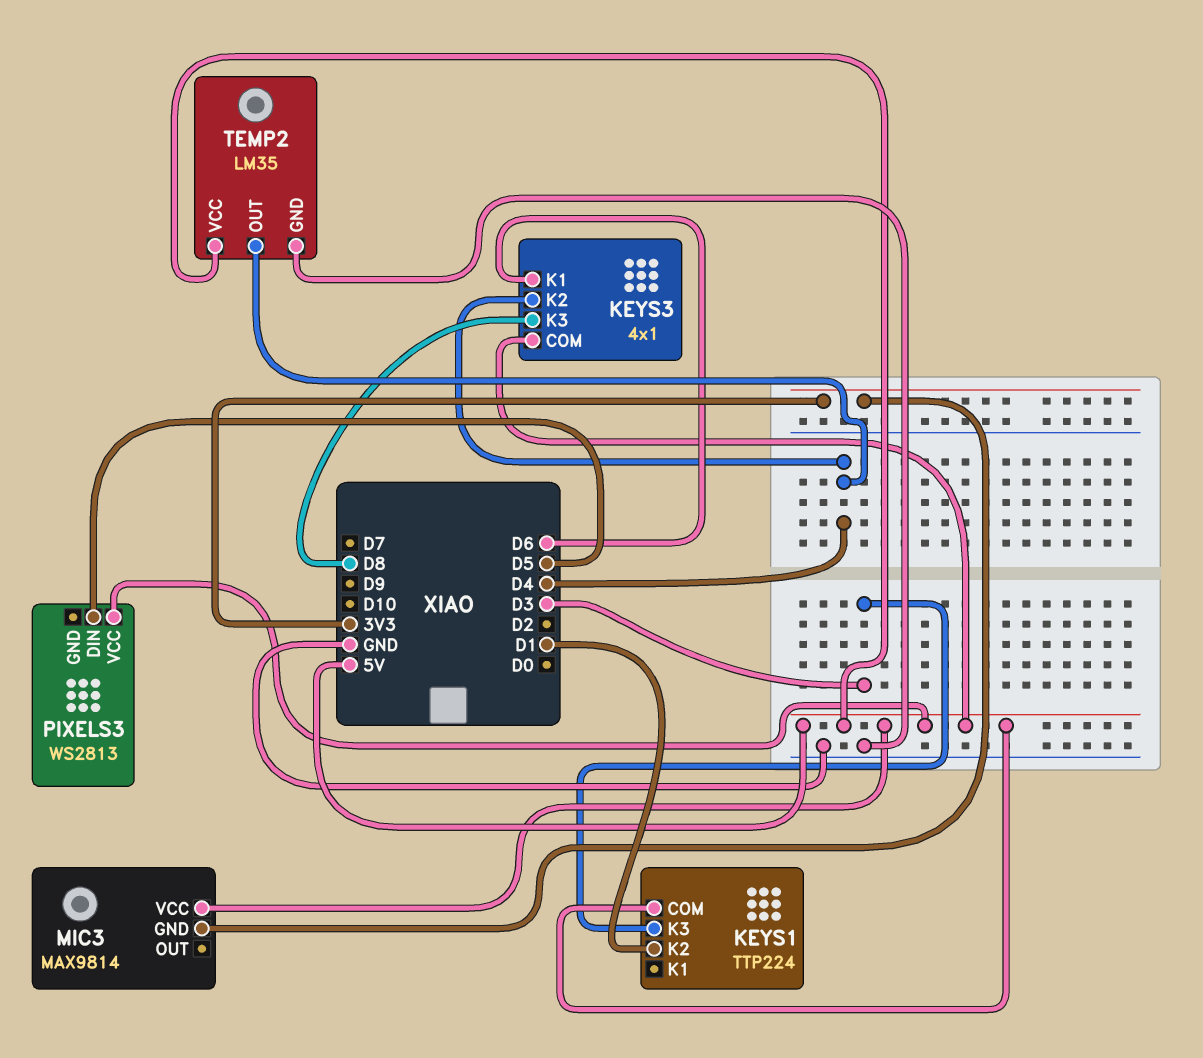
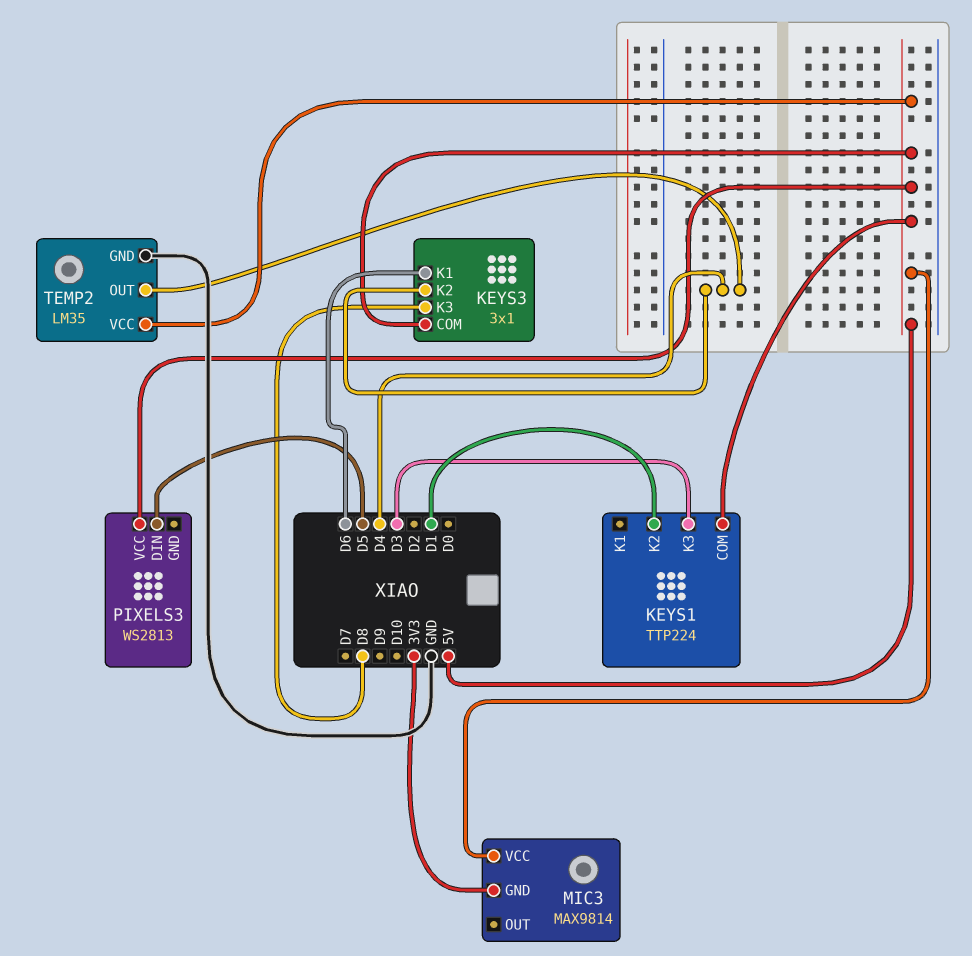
KEYS3: 4x1 -> 3x1

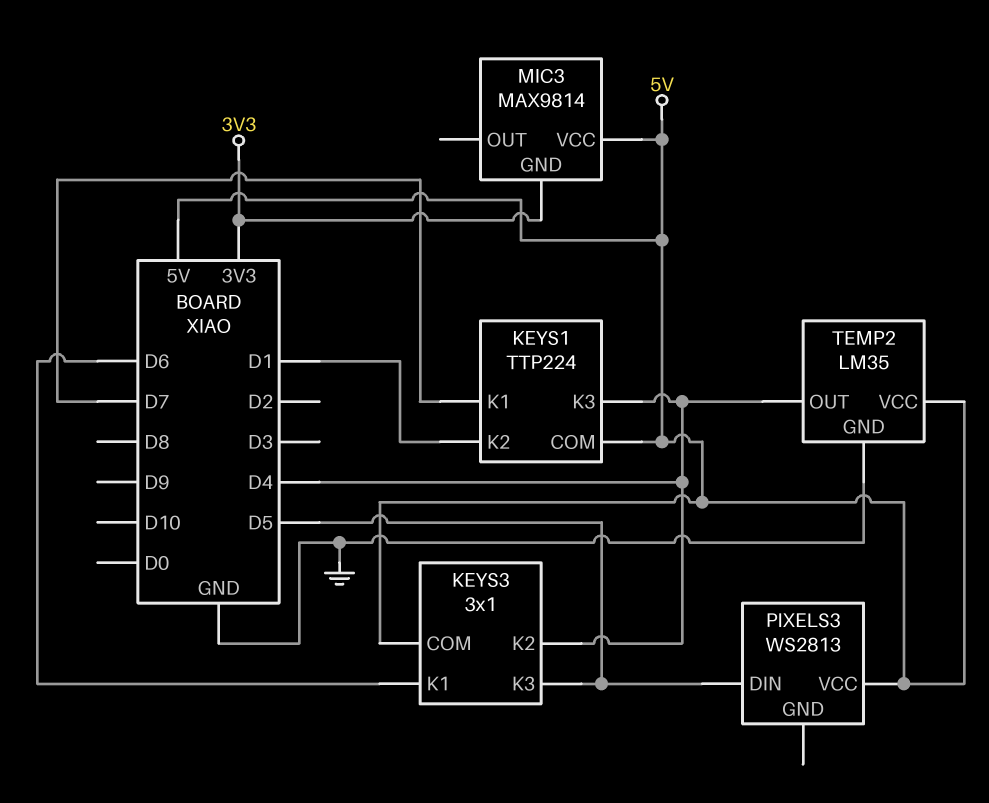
KEYS1 pin K1: none -> D7
KEYS1 pin K3: D3 -> D4
KEYS3 pin K3: D8 -> D5

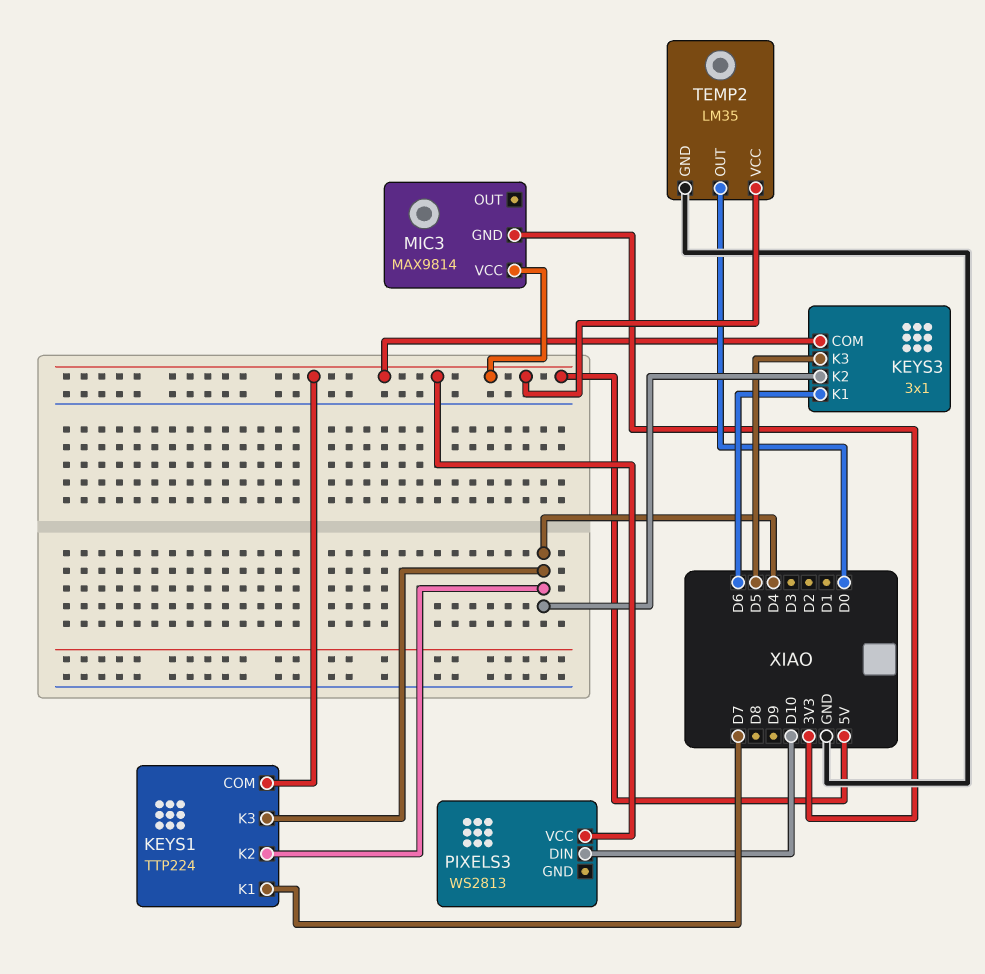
KEYS1 pin K2: D1 -> D4
PIXELS3 pin DIN: D5 -> D10
TEMP2 pin OUT: D4 -> D0

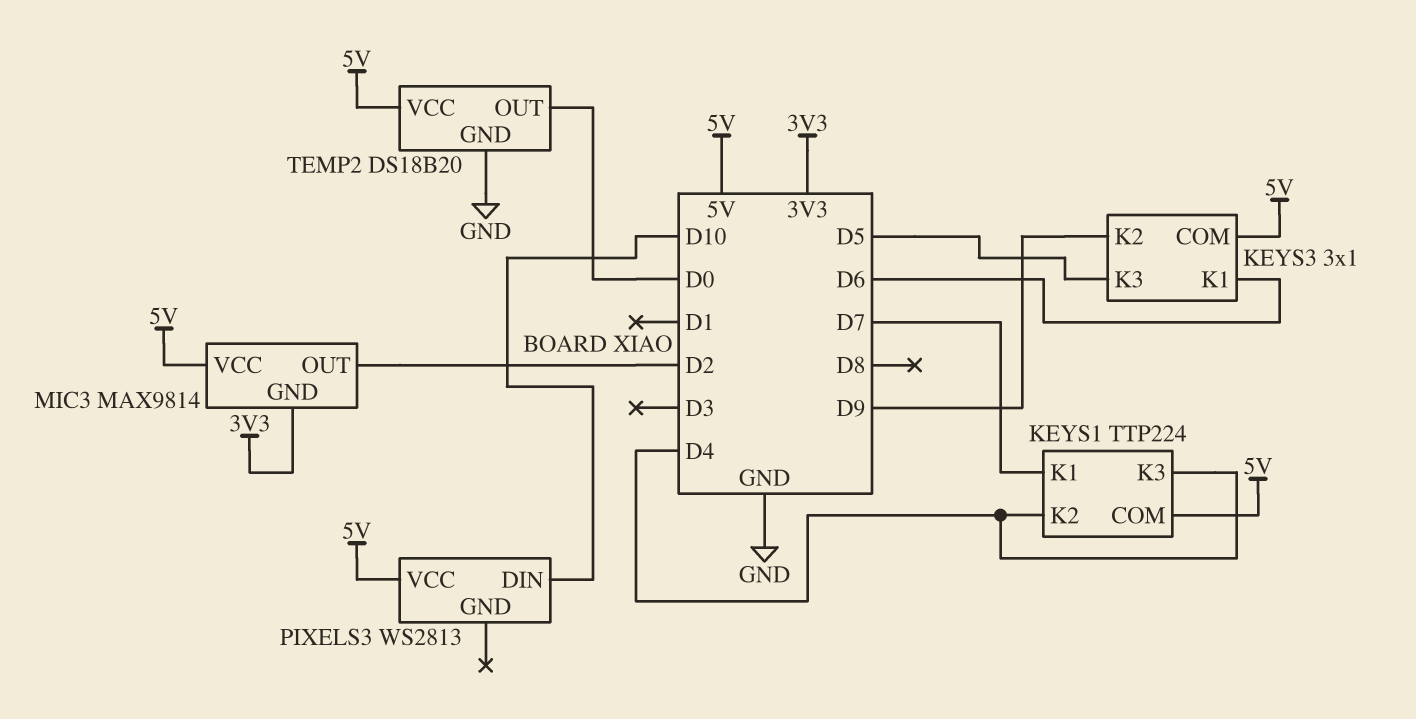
KEYS3 pin K2: D4 -> D9
MIC3 pin OUT: none -> D2
TEMP2: LM35 -> DS18B20

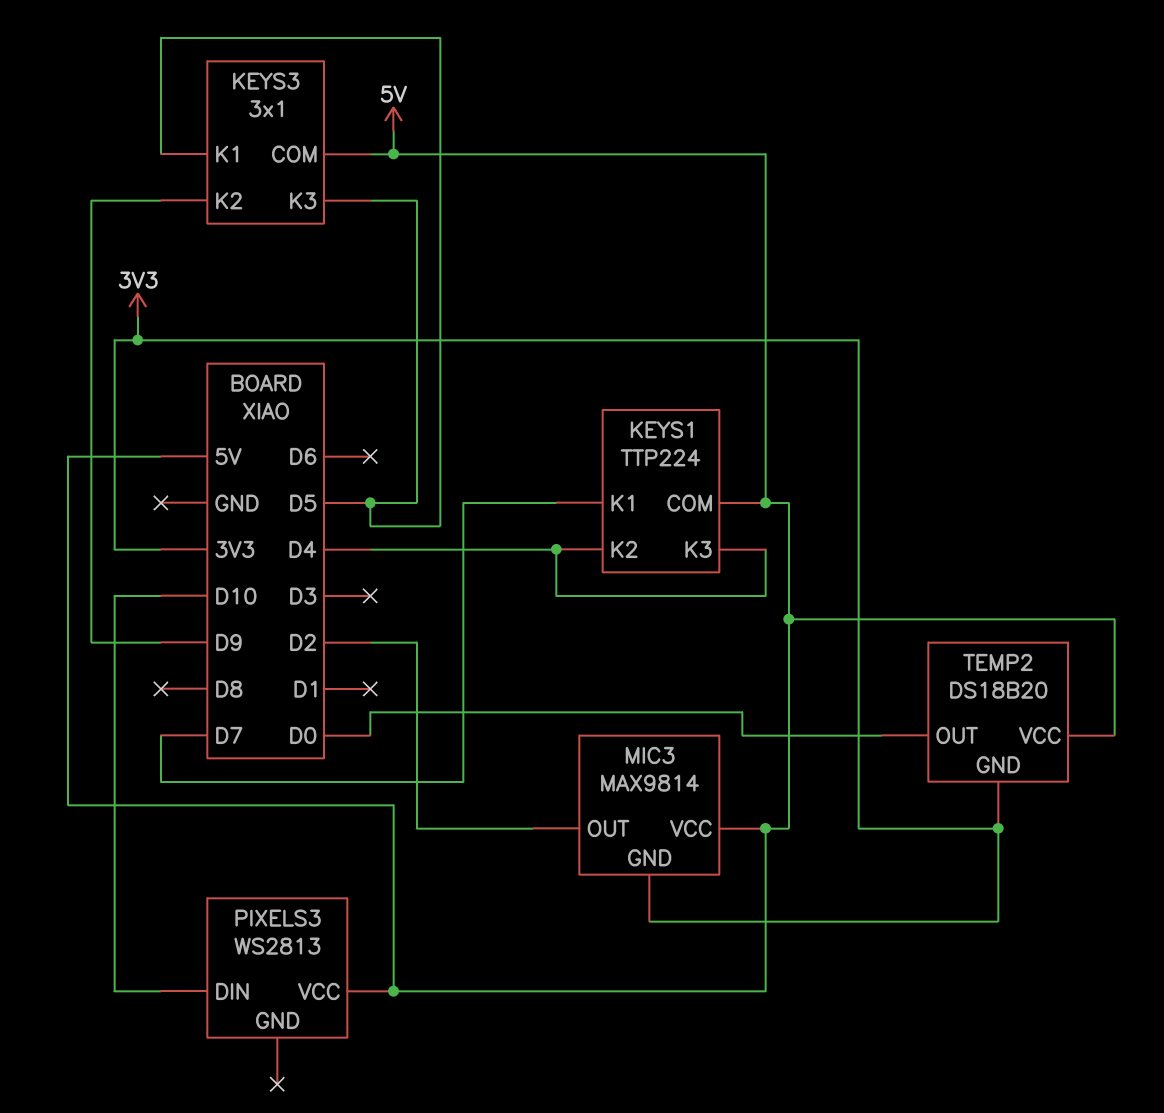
KEYS3 pin K1: D6 -> D5
TEMP2 pin GND: GND -> 3V3

